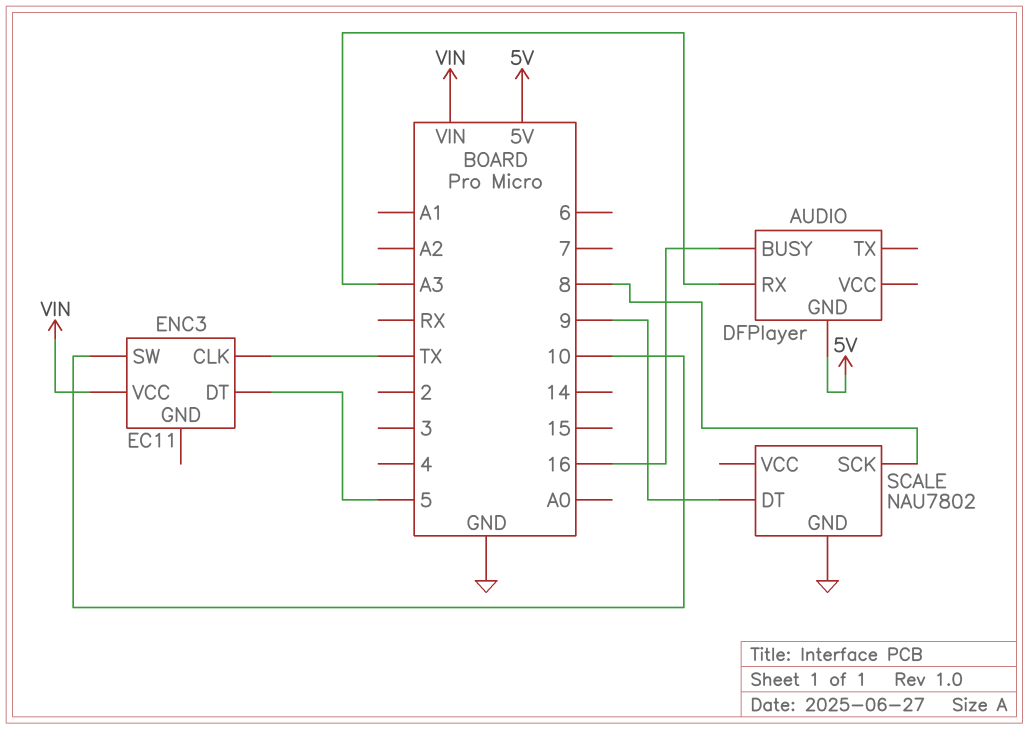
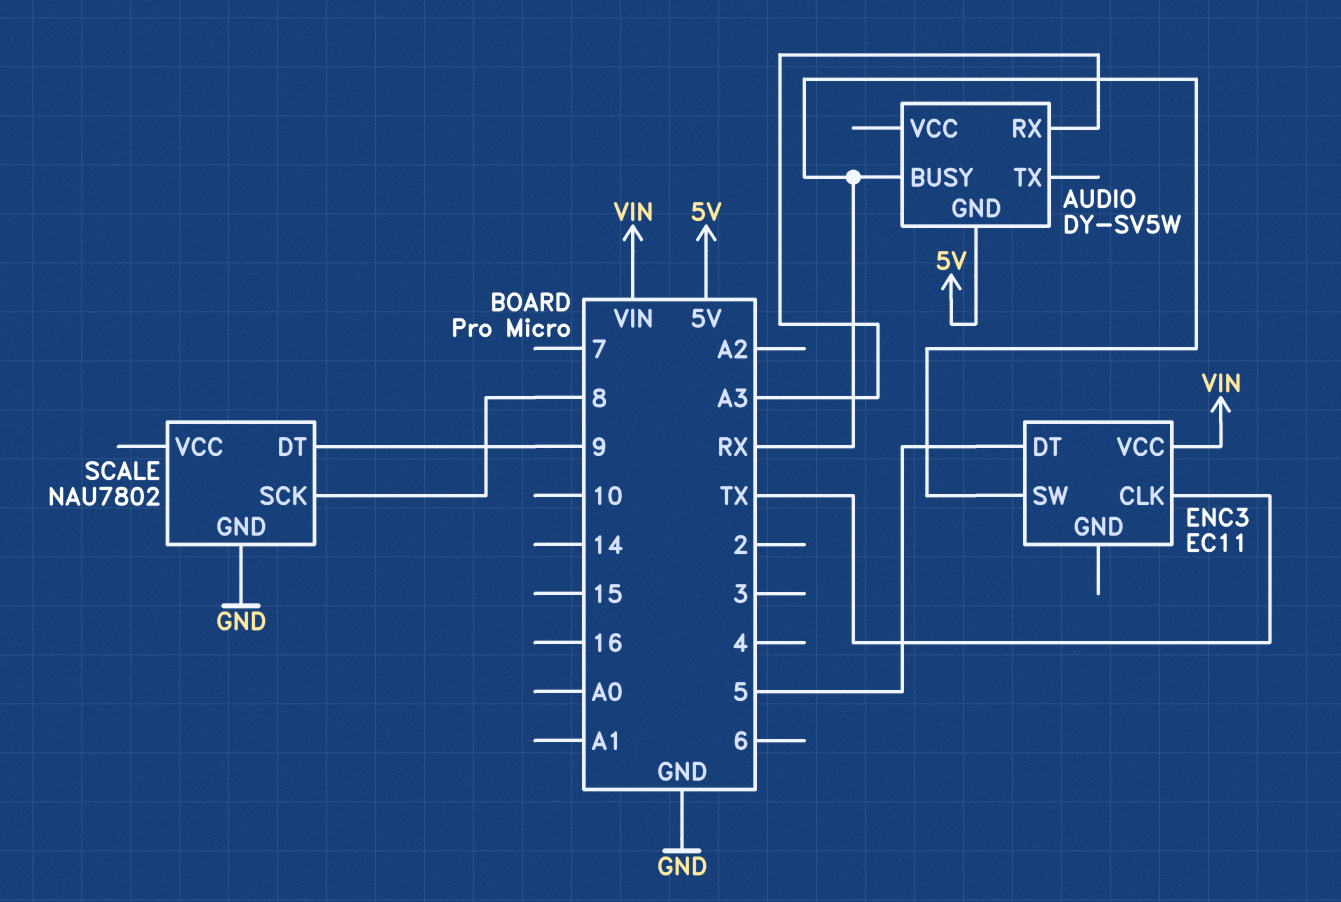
AUDIO: DFPlayer -> DY-SV5W
AUDIO pin BUSY: 16 -> RX
ENC3 pin SW: 10 -> RX

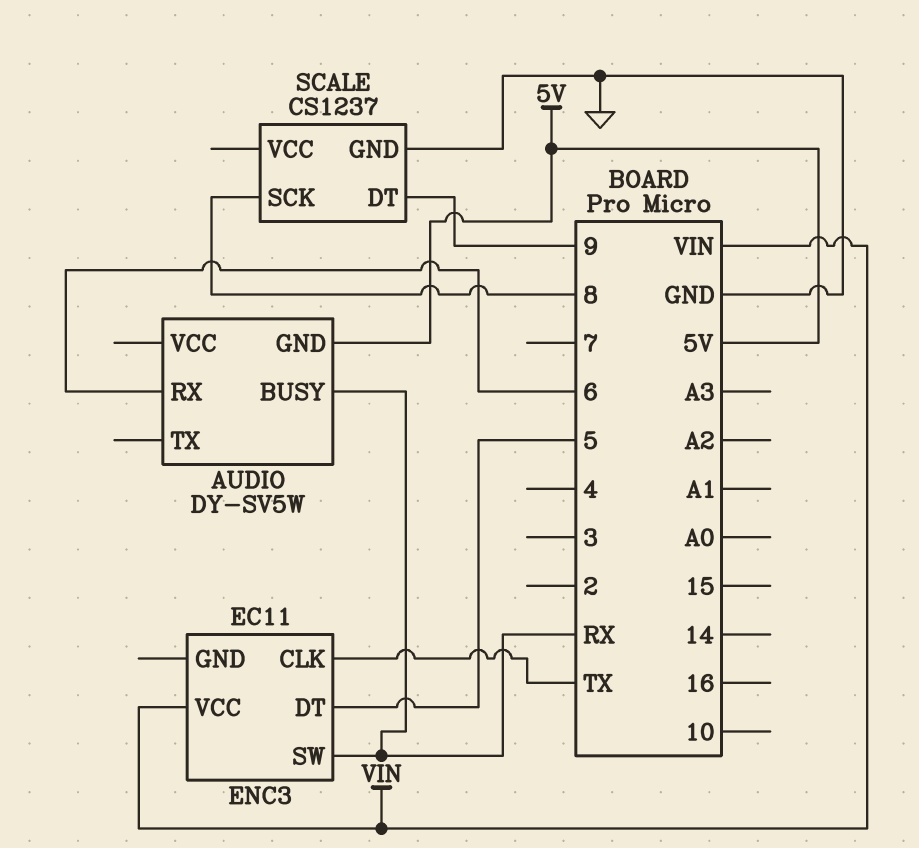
AUDIO pin RX: A3 -> 6
SCALE: NAU7802 -> CS1237

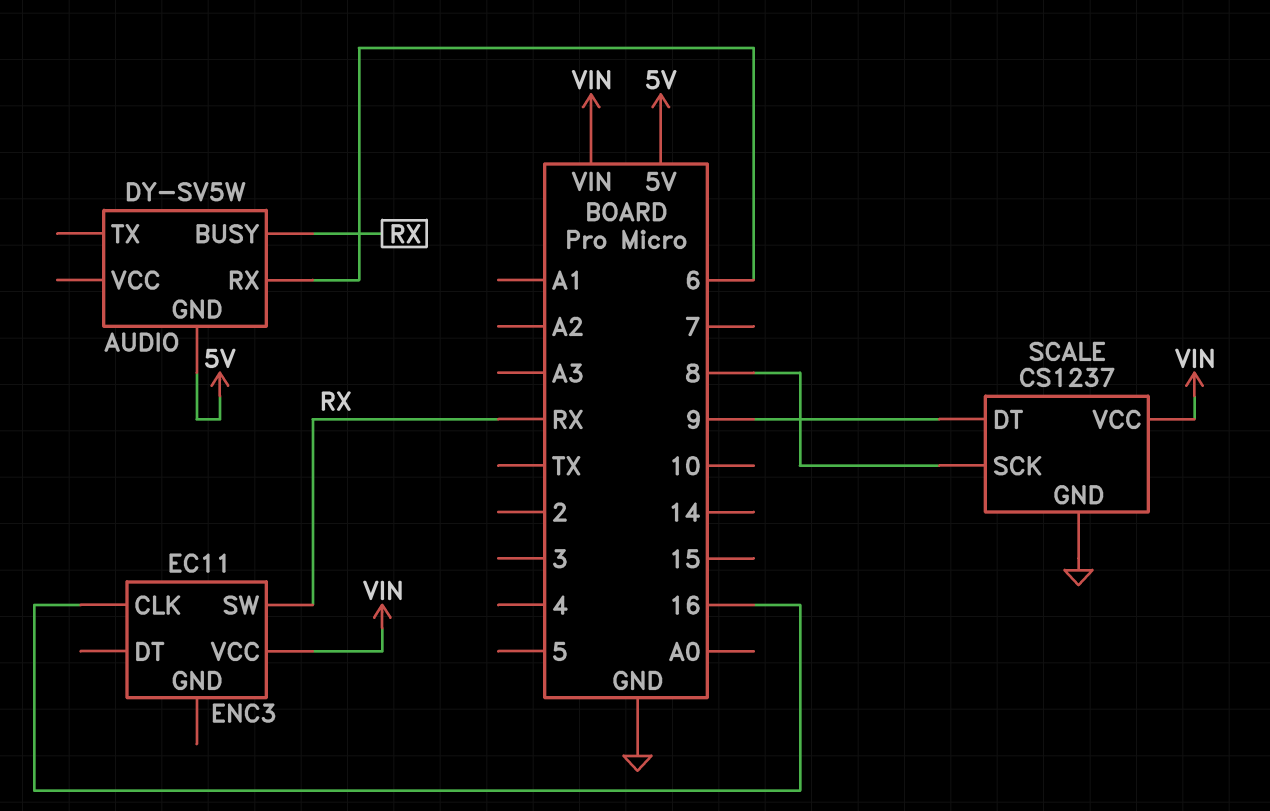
ENC3 pin CLK: TX -> 16
ENC3 pin DT: 5 -> none
SCALE pin VCC: none -> VIN

